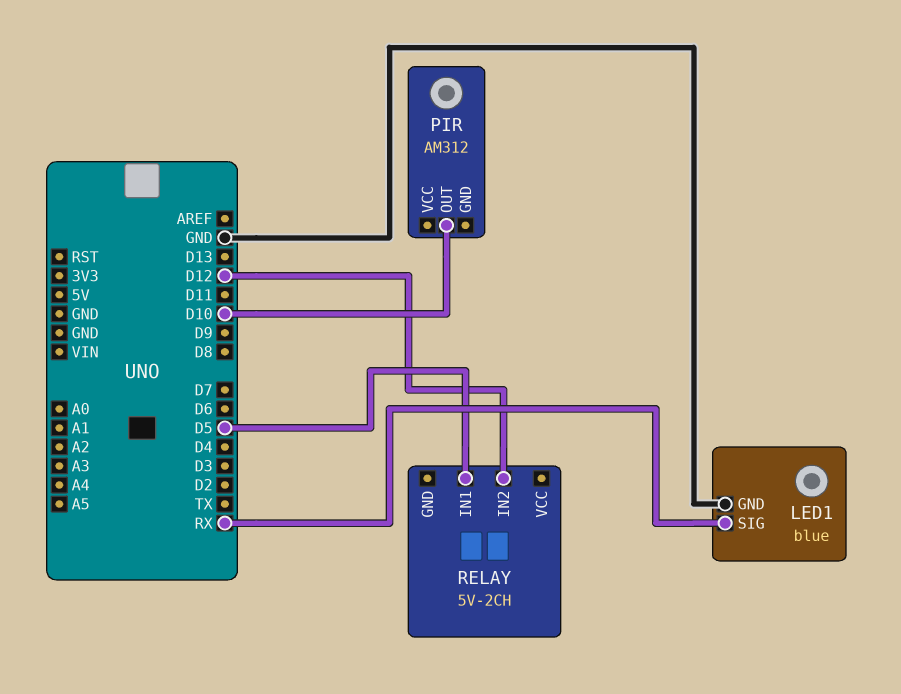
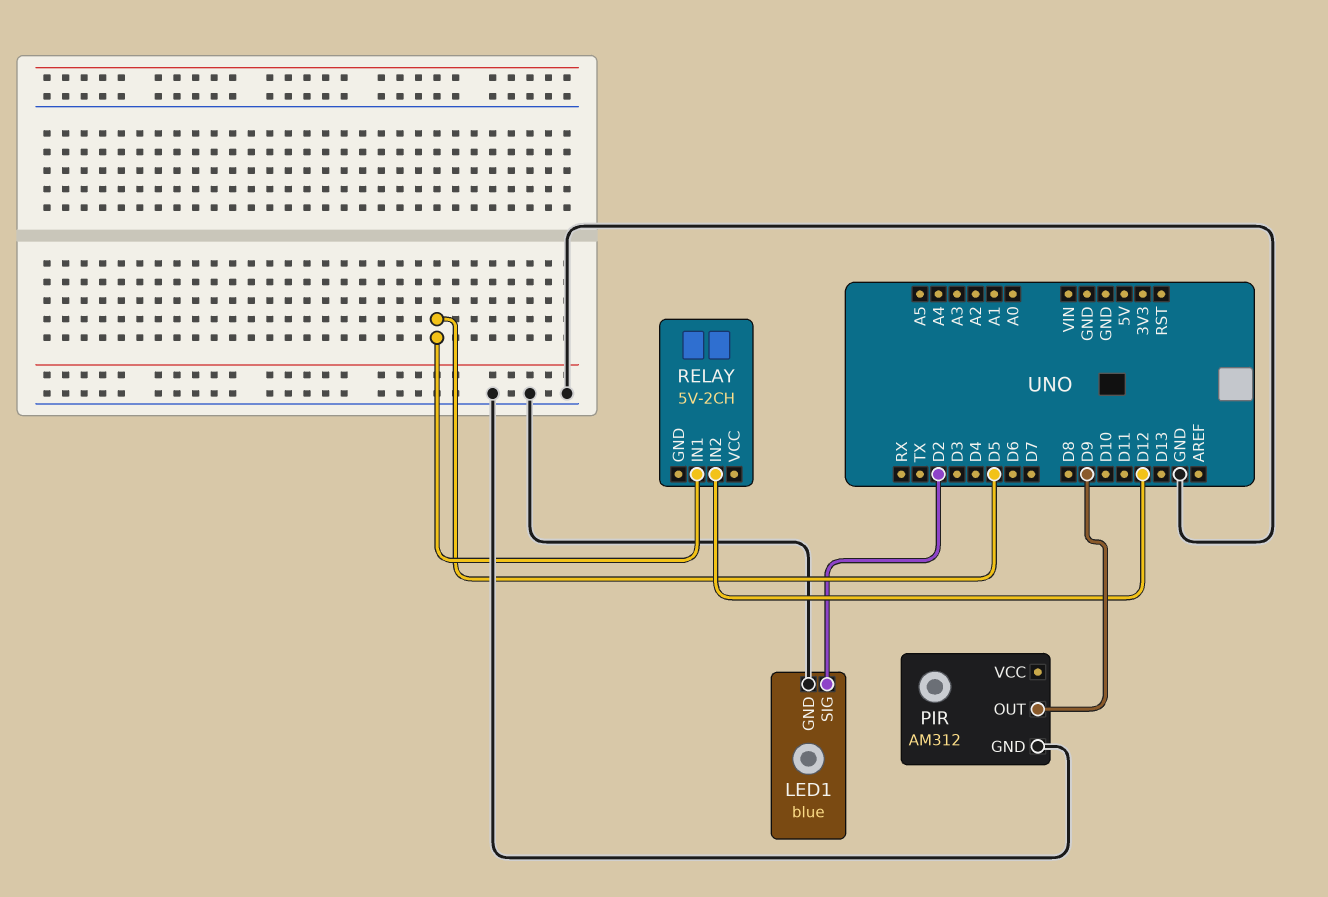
LED1 pin SIG: RX -> D2
PIR pin GND: none -> GND
PIR pin OUT: D10 -> D9

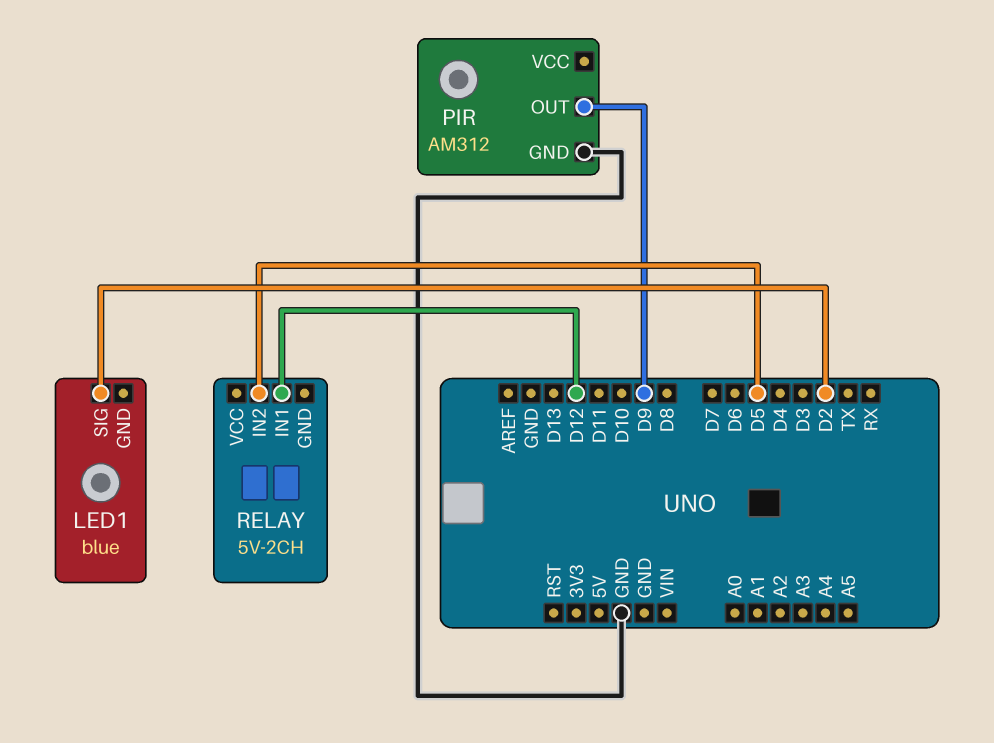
LED1 pin GND: GND -> none
RELAY pin IN1: D5 -> D12
RELAY pin IN2: D12 -> D5

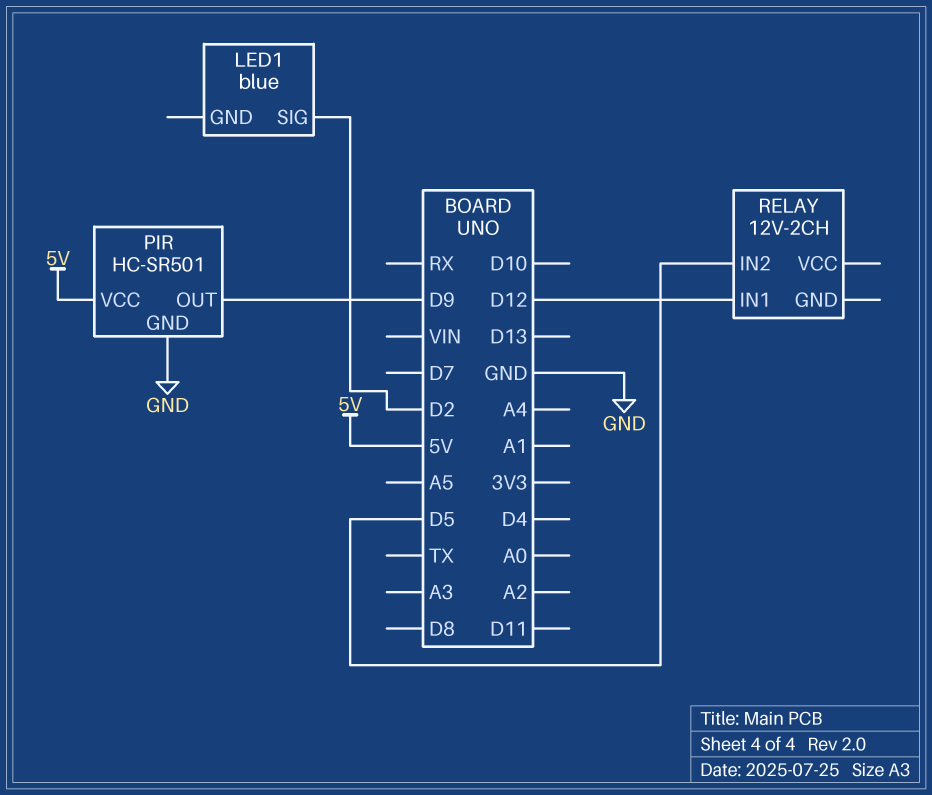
PIR: AM312 -> HC-SR501
PIR pin VCC: none -> 5V
RELAY: 5V-2CH -> 12V-2CH

